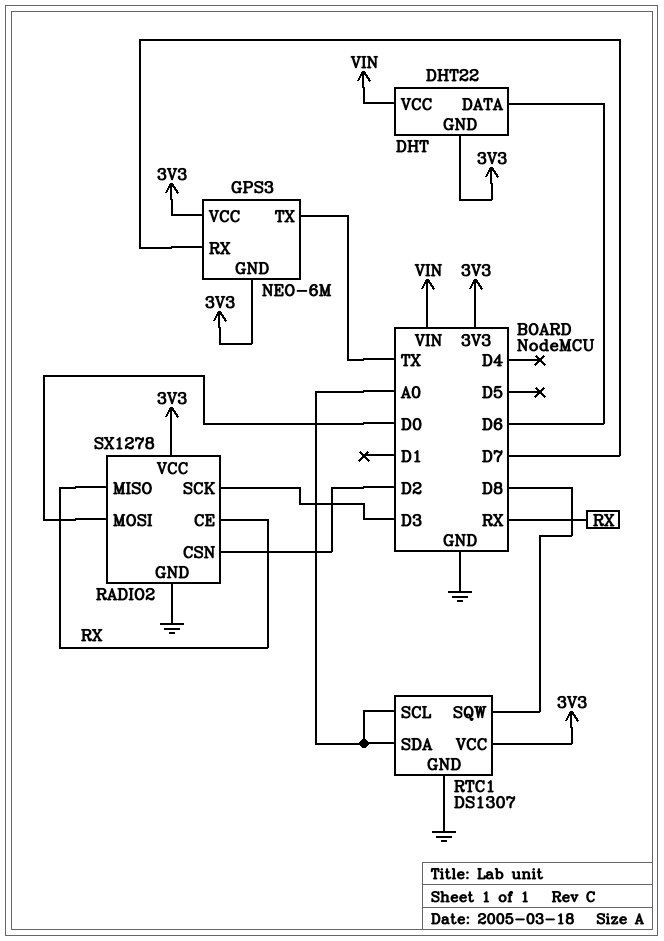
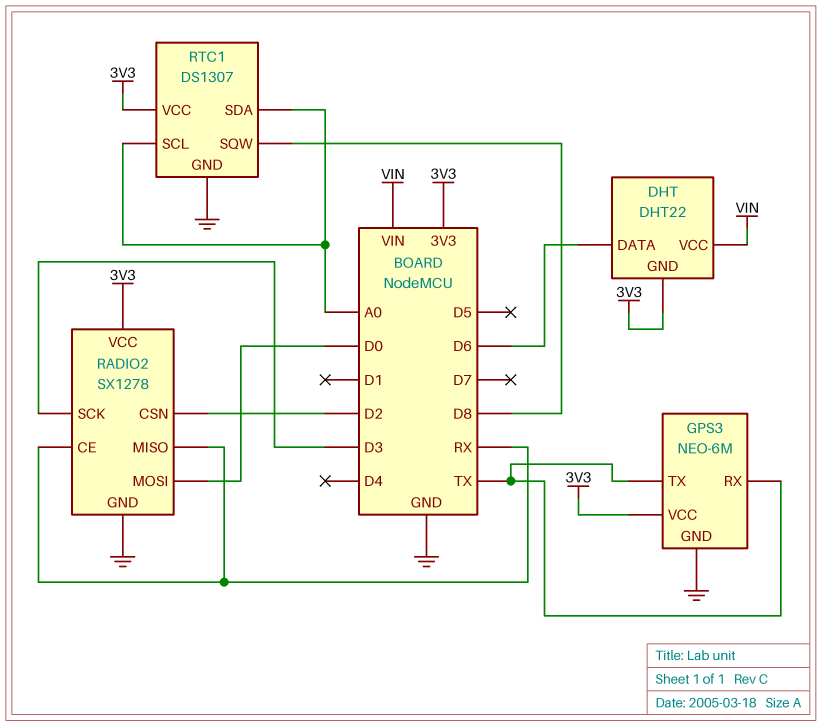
GPS3 pin GND: 3V3 -> GND
GPS3 pin RX: D7 -> TX

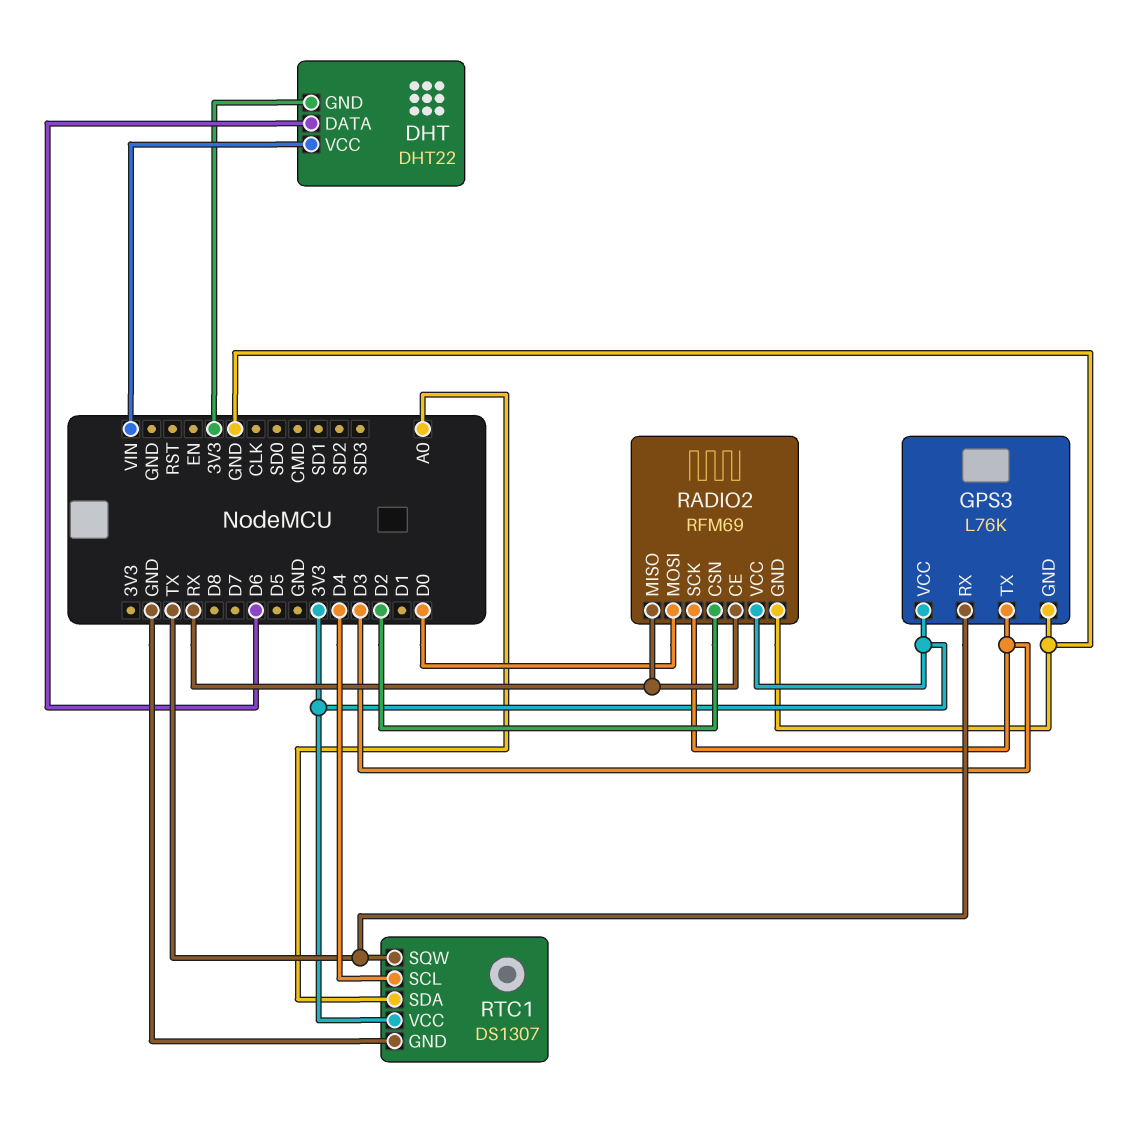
GPS3: NEO-6M -> L76K
GPS3 pin TX: TX -> D3
RADIO2: SX1278 -> RFM69
RTC1 pin SCL: A0 -> D4
RTC1 pin SQW: D8 -> TX

